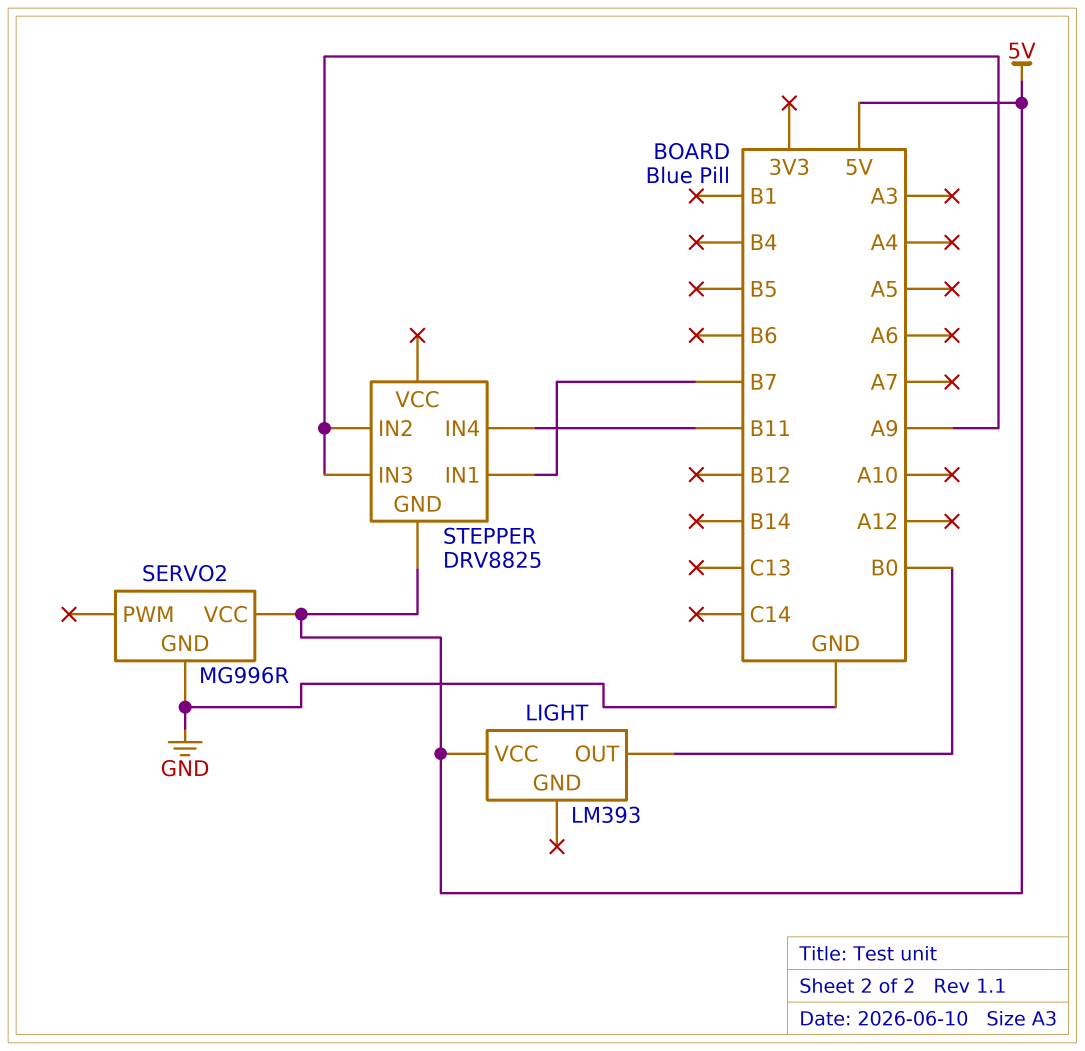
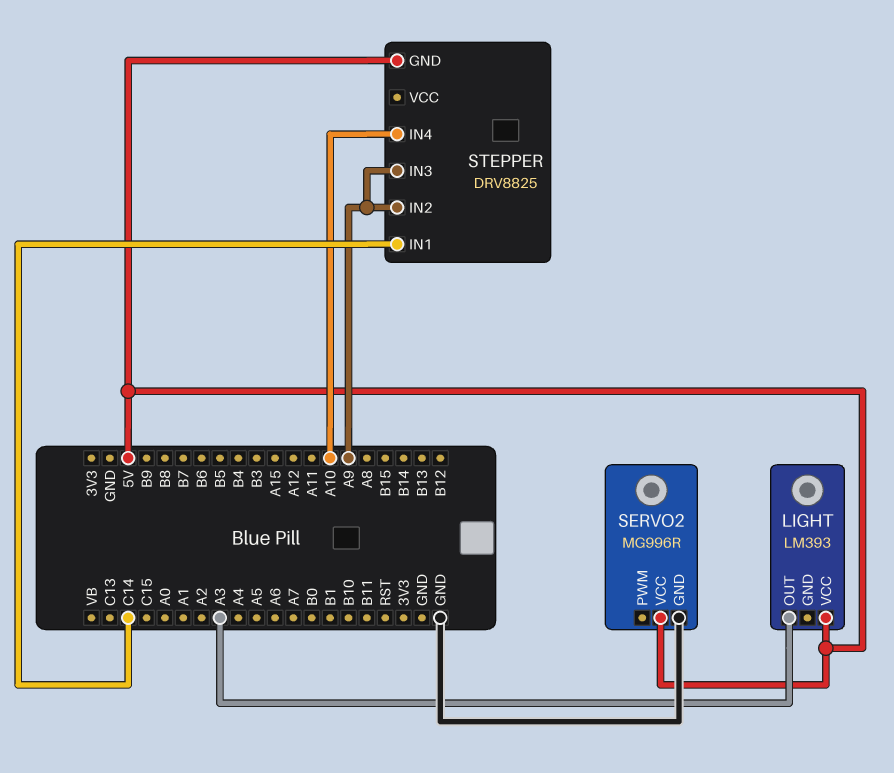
LIGHT pin OUT: B0 -> A3
STEPPER pin IN1: B7 -> C14
STEPPER pin IN4: B11 -> A10

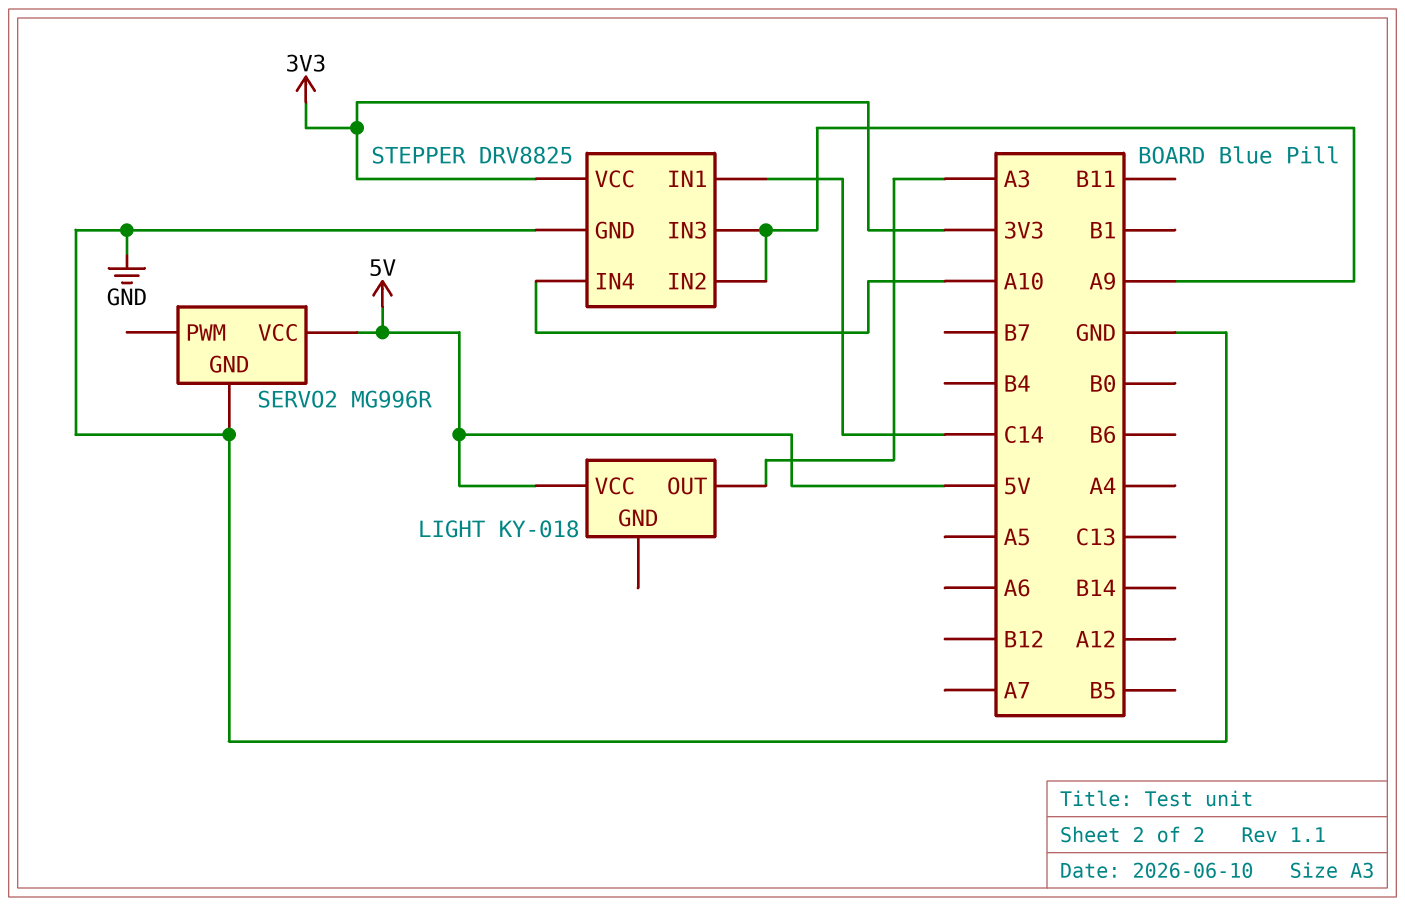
LIGHT: LM393 -> KY-018
STEPPER pin GND: 5V -> GND
STEPPER pin VCC: none -> 3V3

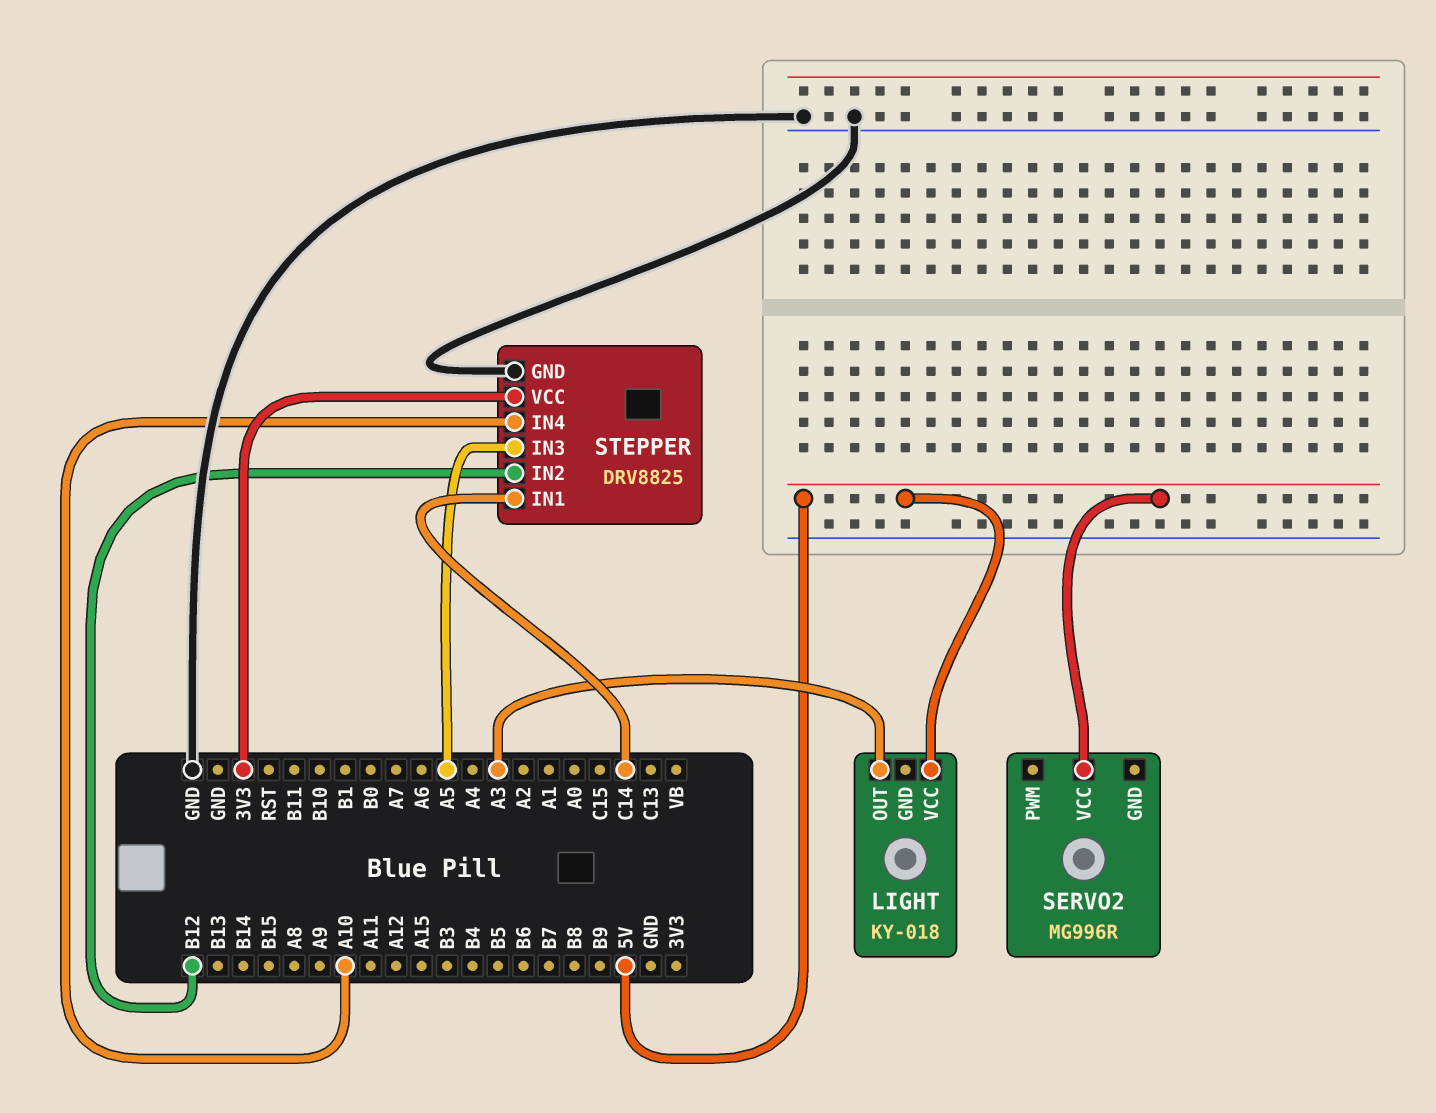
SERVO2 pin GND: GND -> none
STEPPER pin IN2: A9 -> B12
STEPPER pin IN3: A9 -> A5

